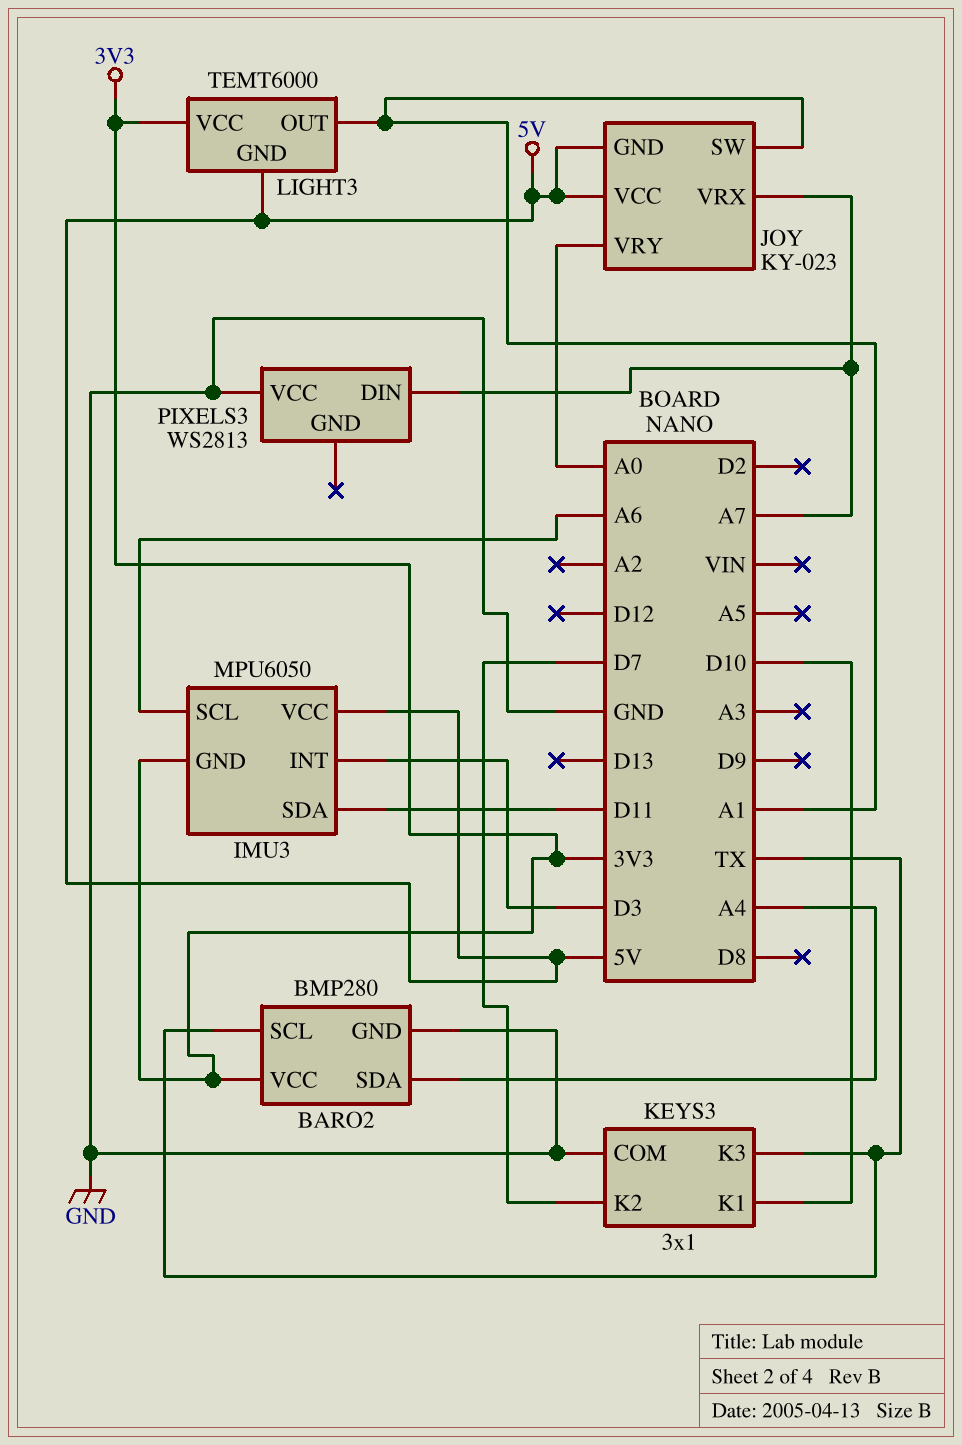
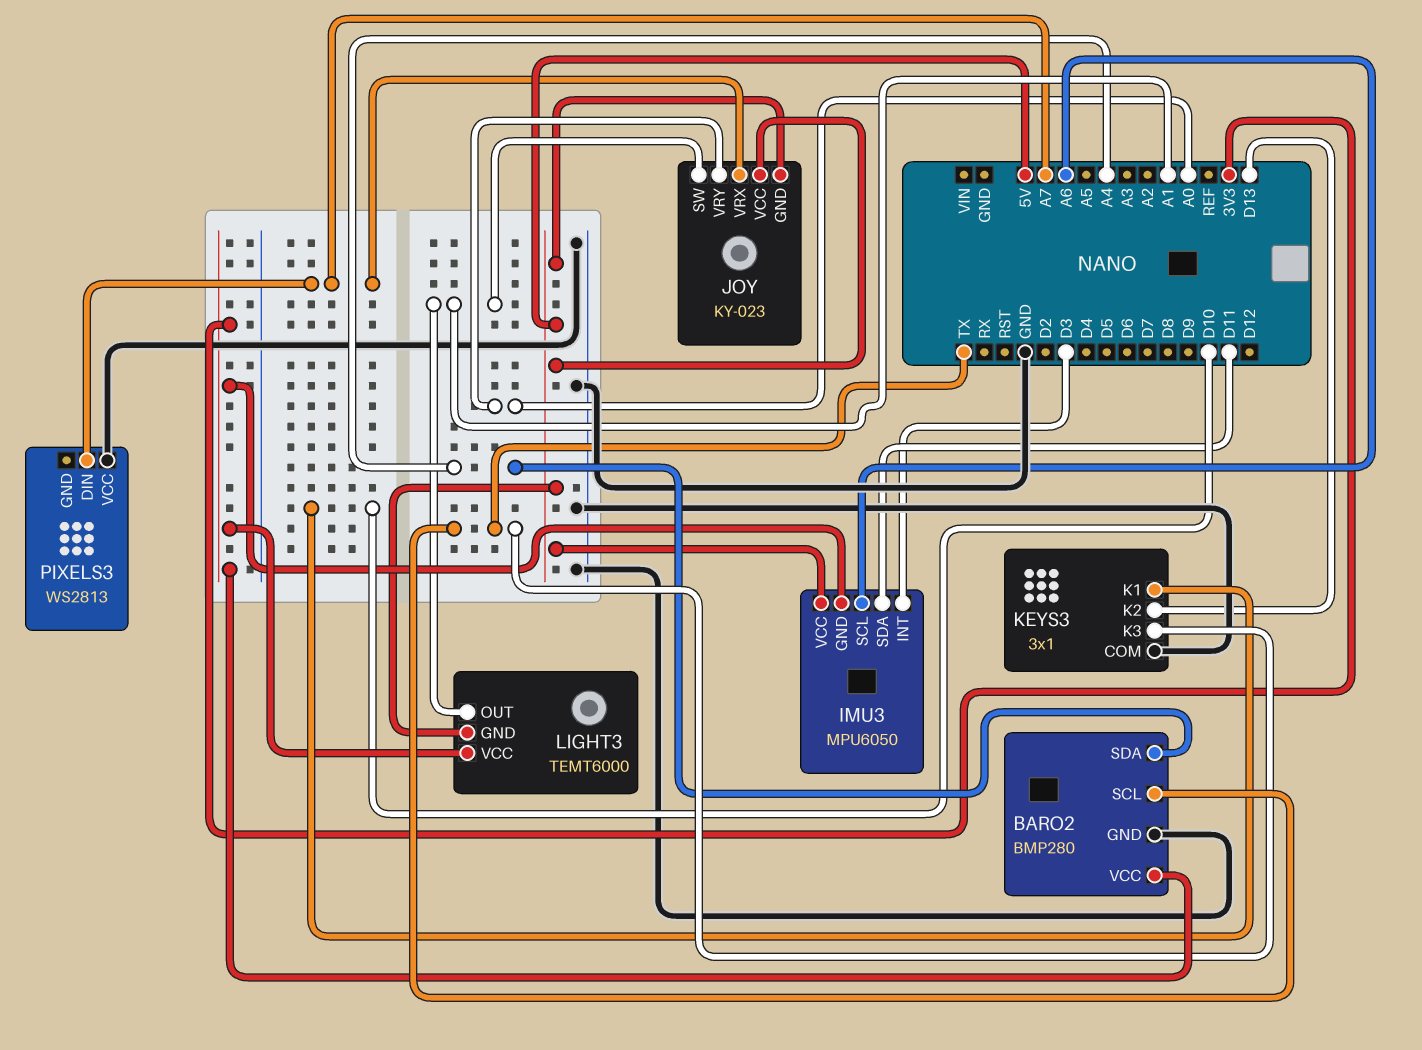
KEYS3 pin K2: D7 -> D13

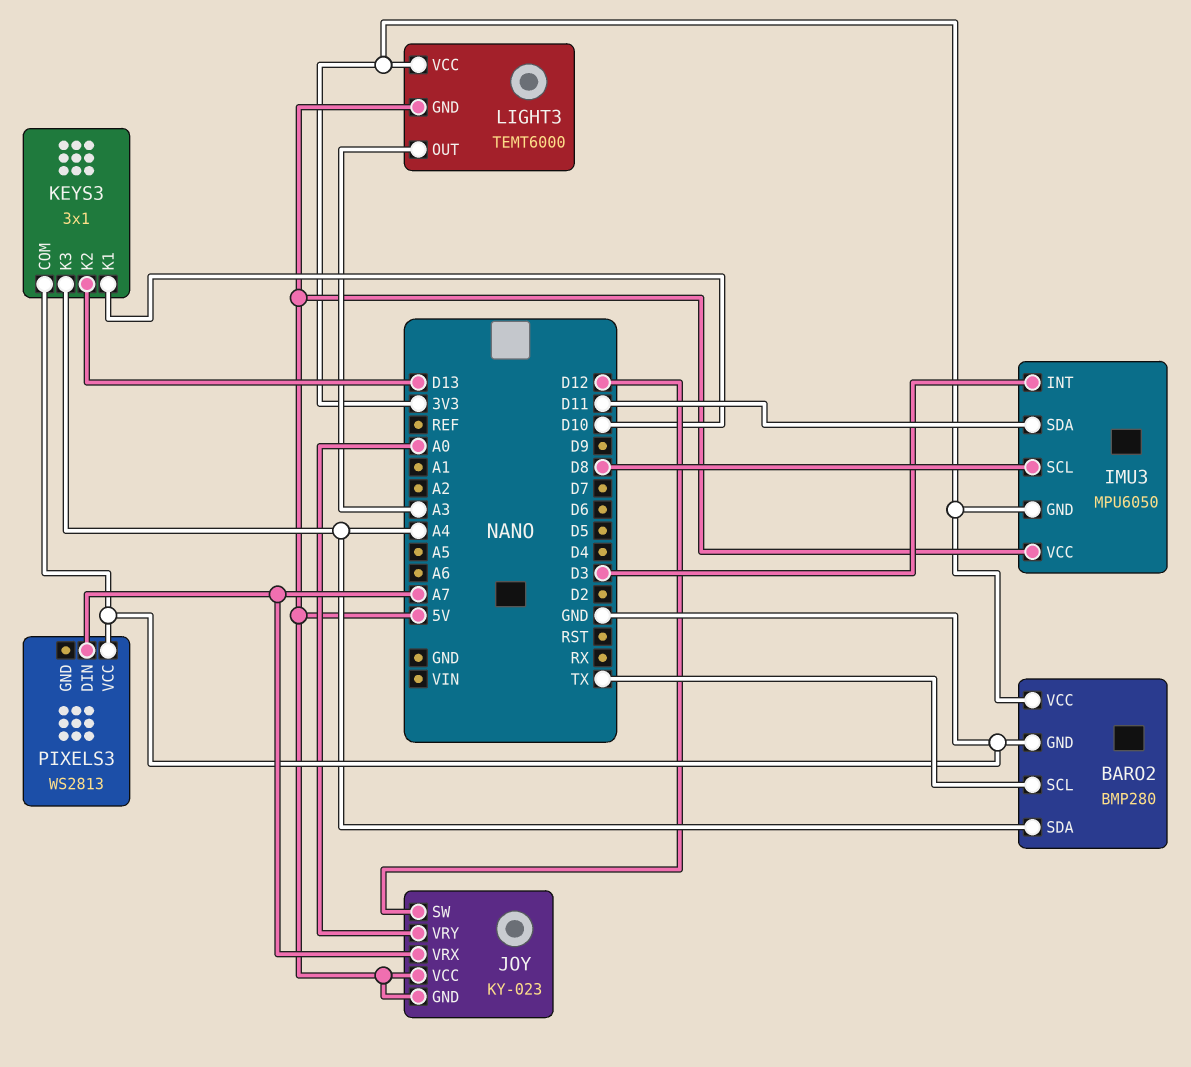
IMU3 pin SCL: A6 -> D8
JOY pin SW: A1 -> D12
KEYS3 pin K3: TX -> A4
LIGHT3 pin OUT: A1 -> A3

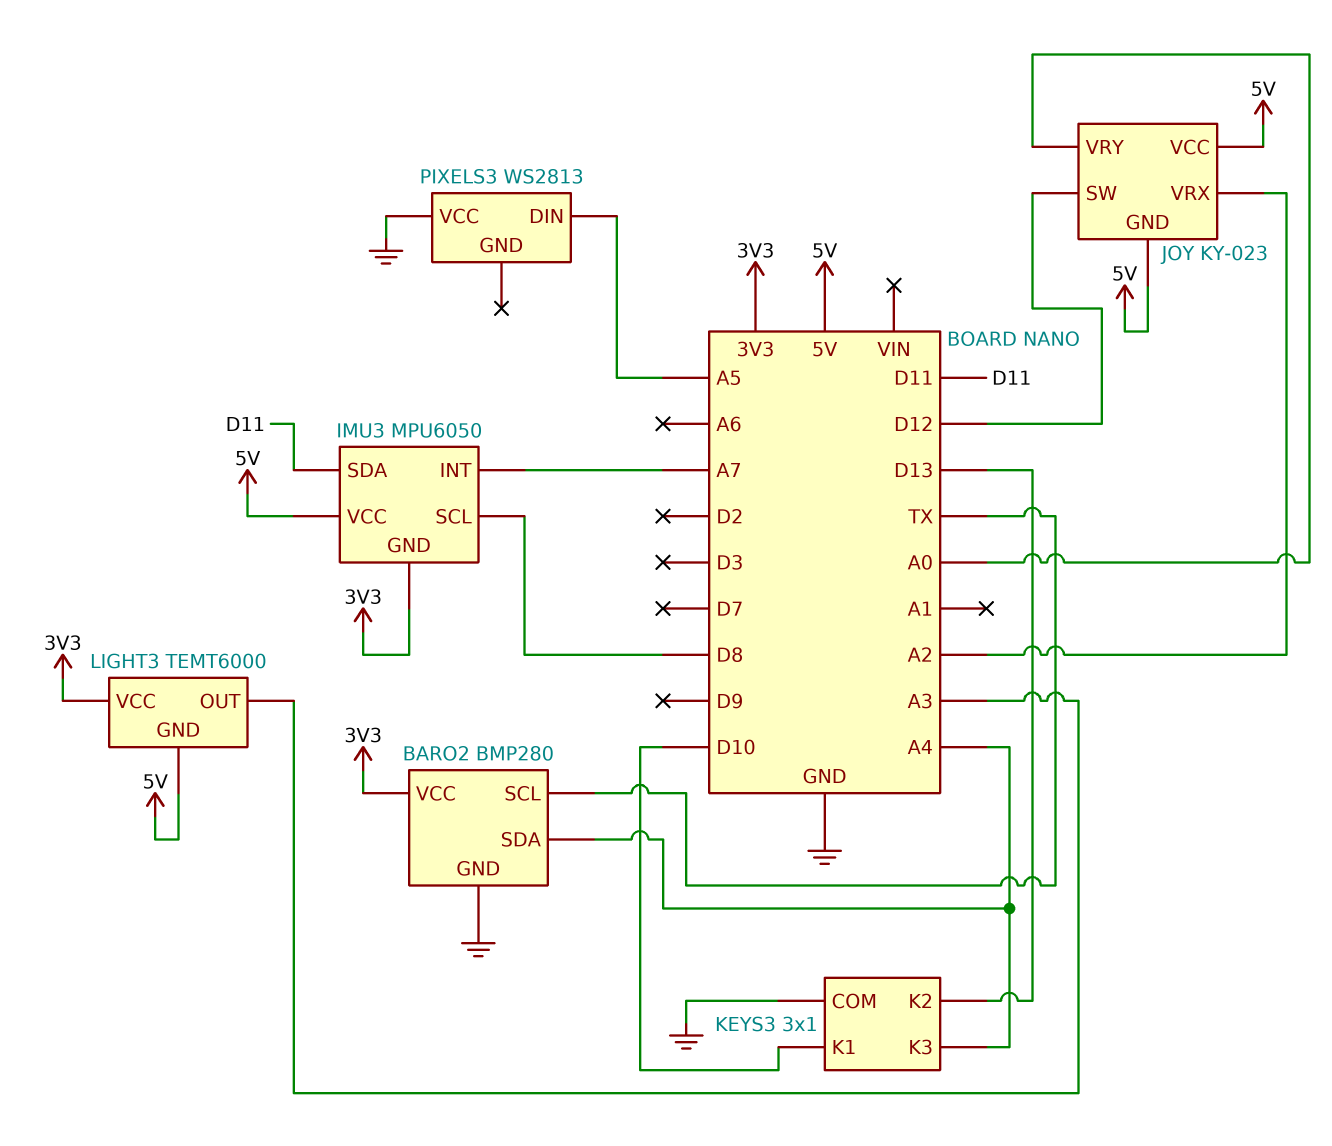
IMU3 pin INT: D3 -> A7
JOY pin VRX: A7 -> A2
PIXELS3 pin DIN: A7 -> A5

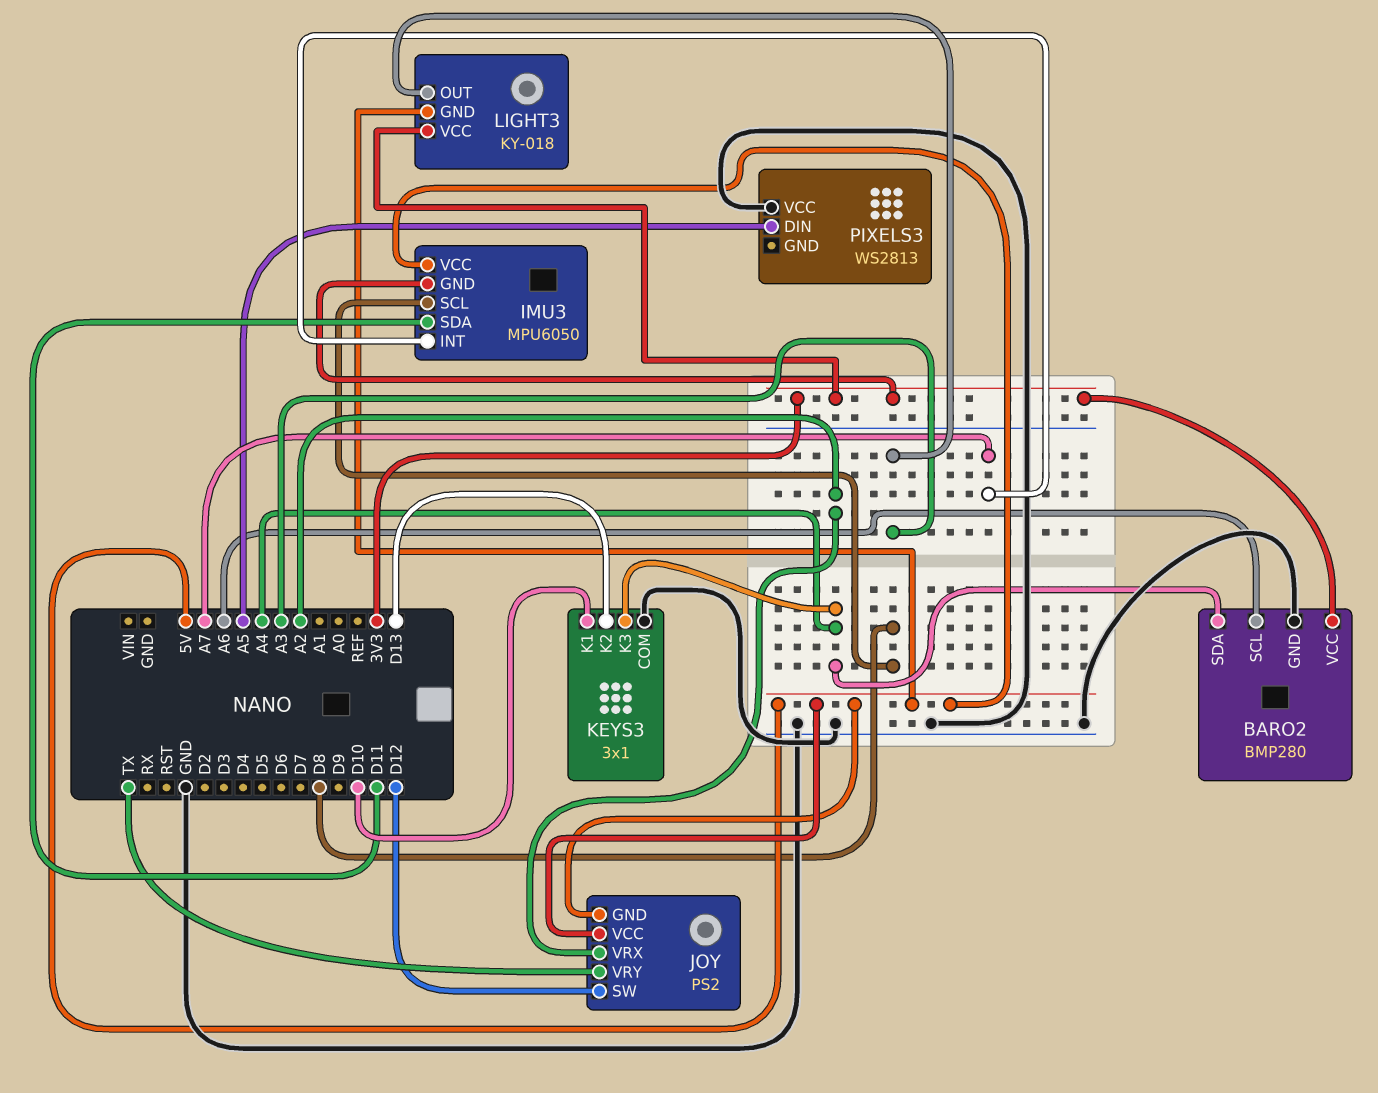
BARO2 pin SCL: TX -> A6
JOY: KY-023 -> PS2
JOY pin VRY: A0 -> TX
LIGHT3: TEMT6000 -> KY-018

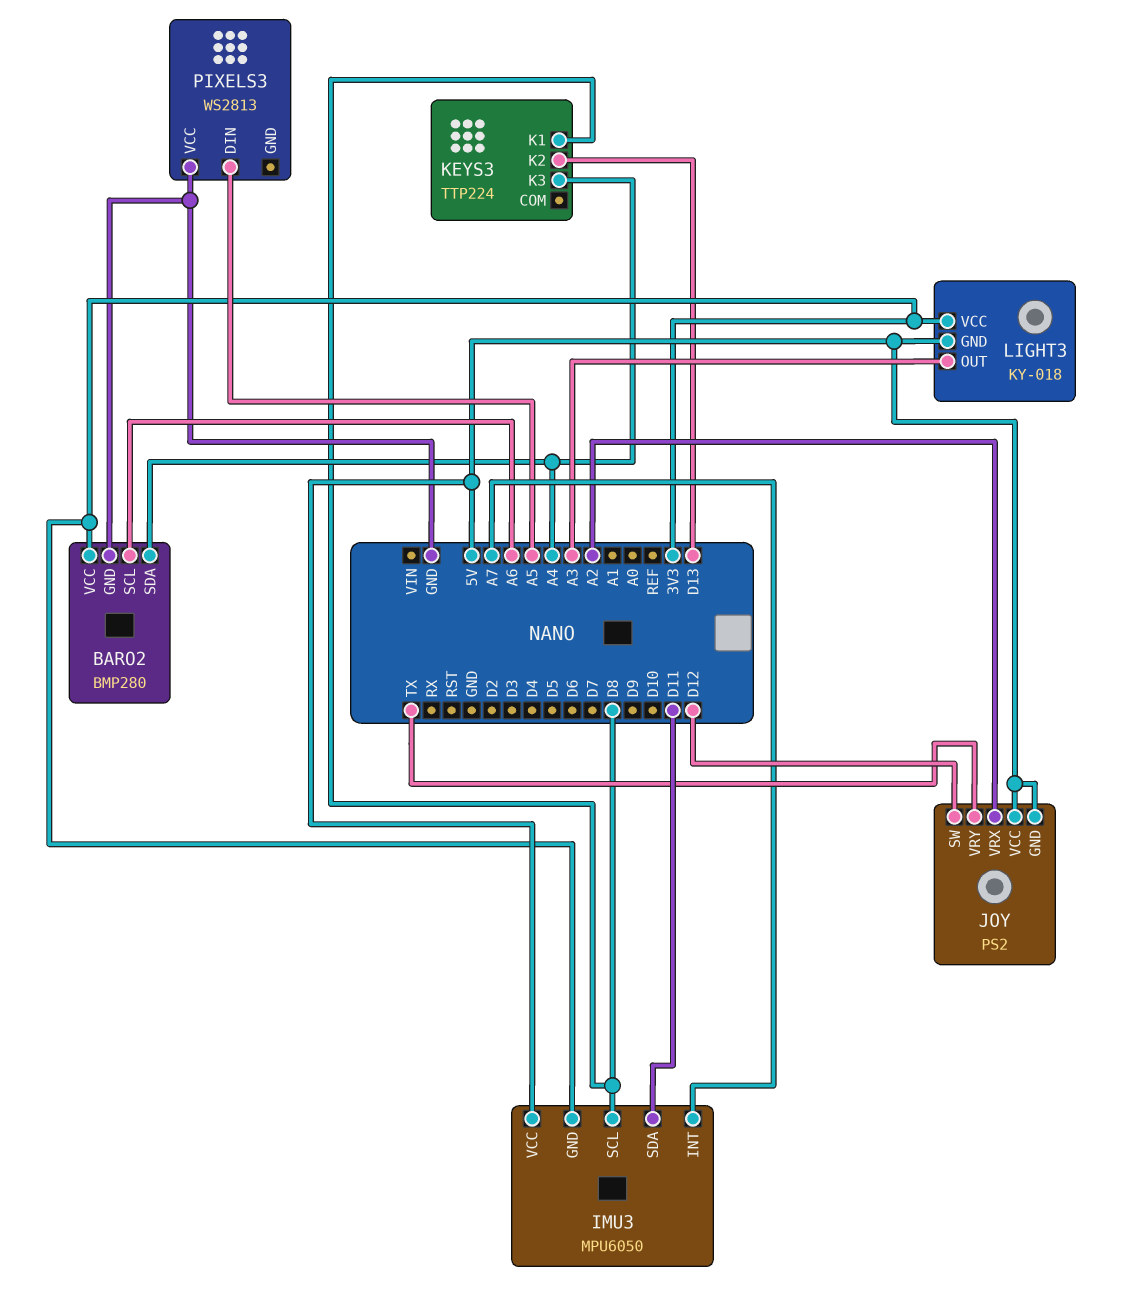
KEYS3: 3x1 -> TTP224
KEYS3 pin COM: GND -> none
KEYS3 pin K1: D10 -> D8

